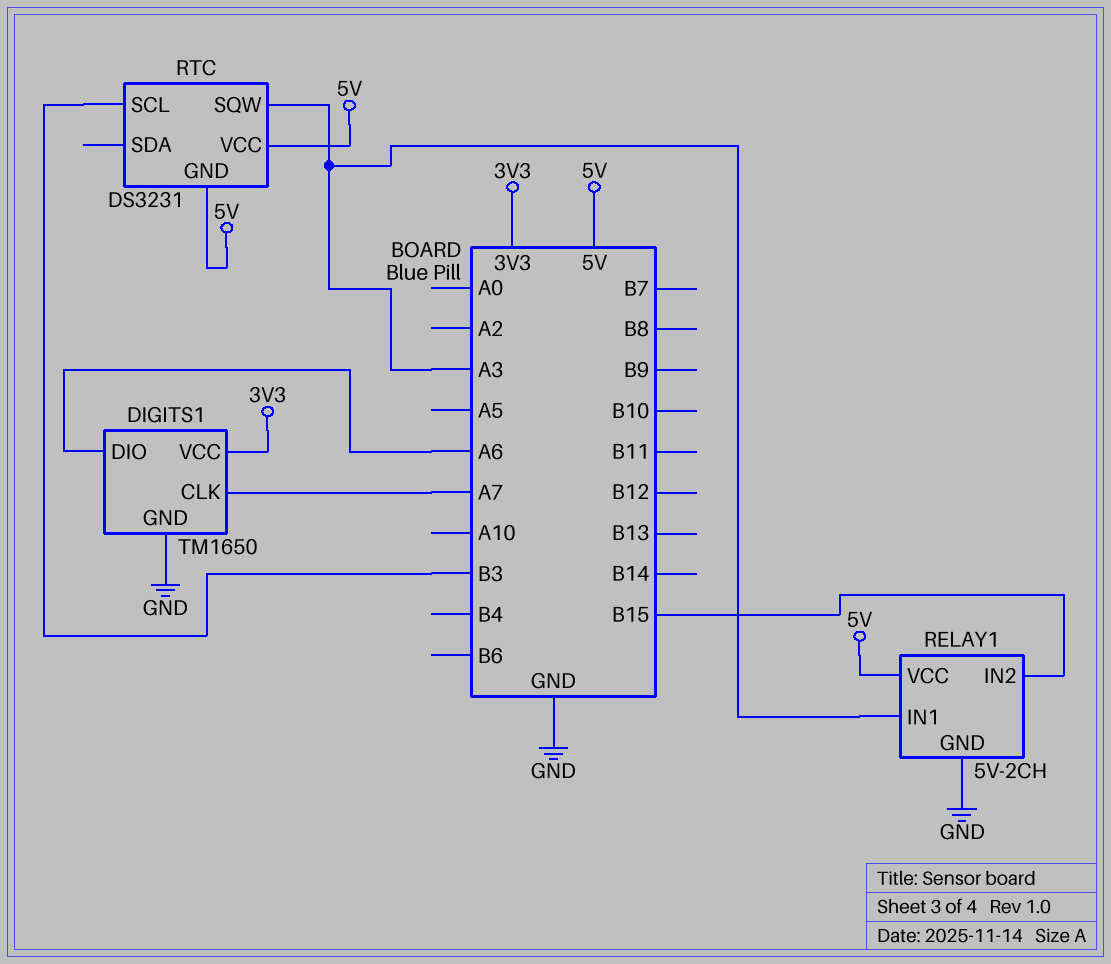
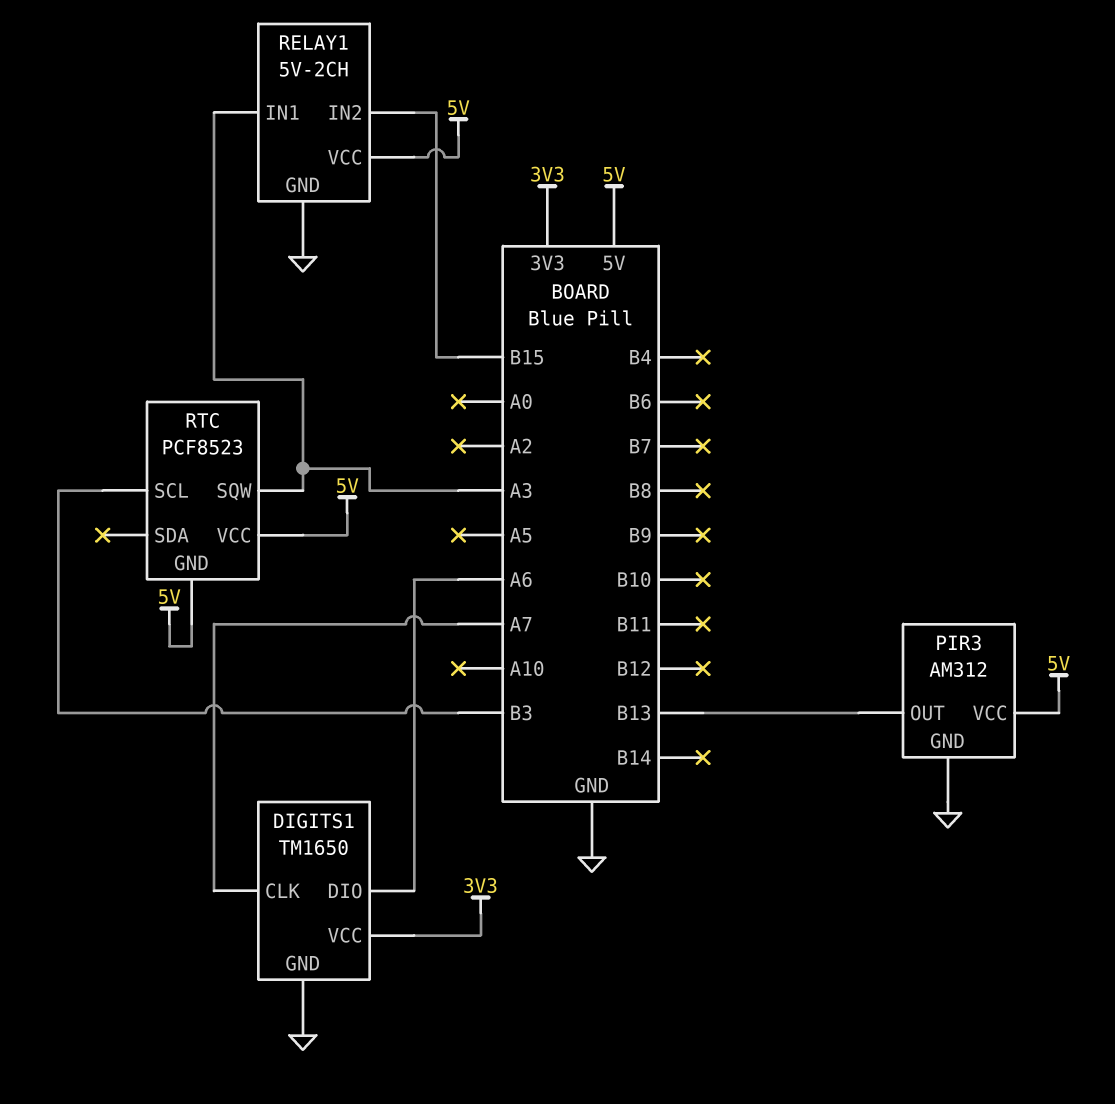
PIR3: none -> AM312
PIR3 pin GND: none -> GND
PIR3 pin OUT: none -> B13
PIR3 pin VCC: none -> 5V
RTC: DS3231 -> PCF8523

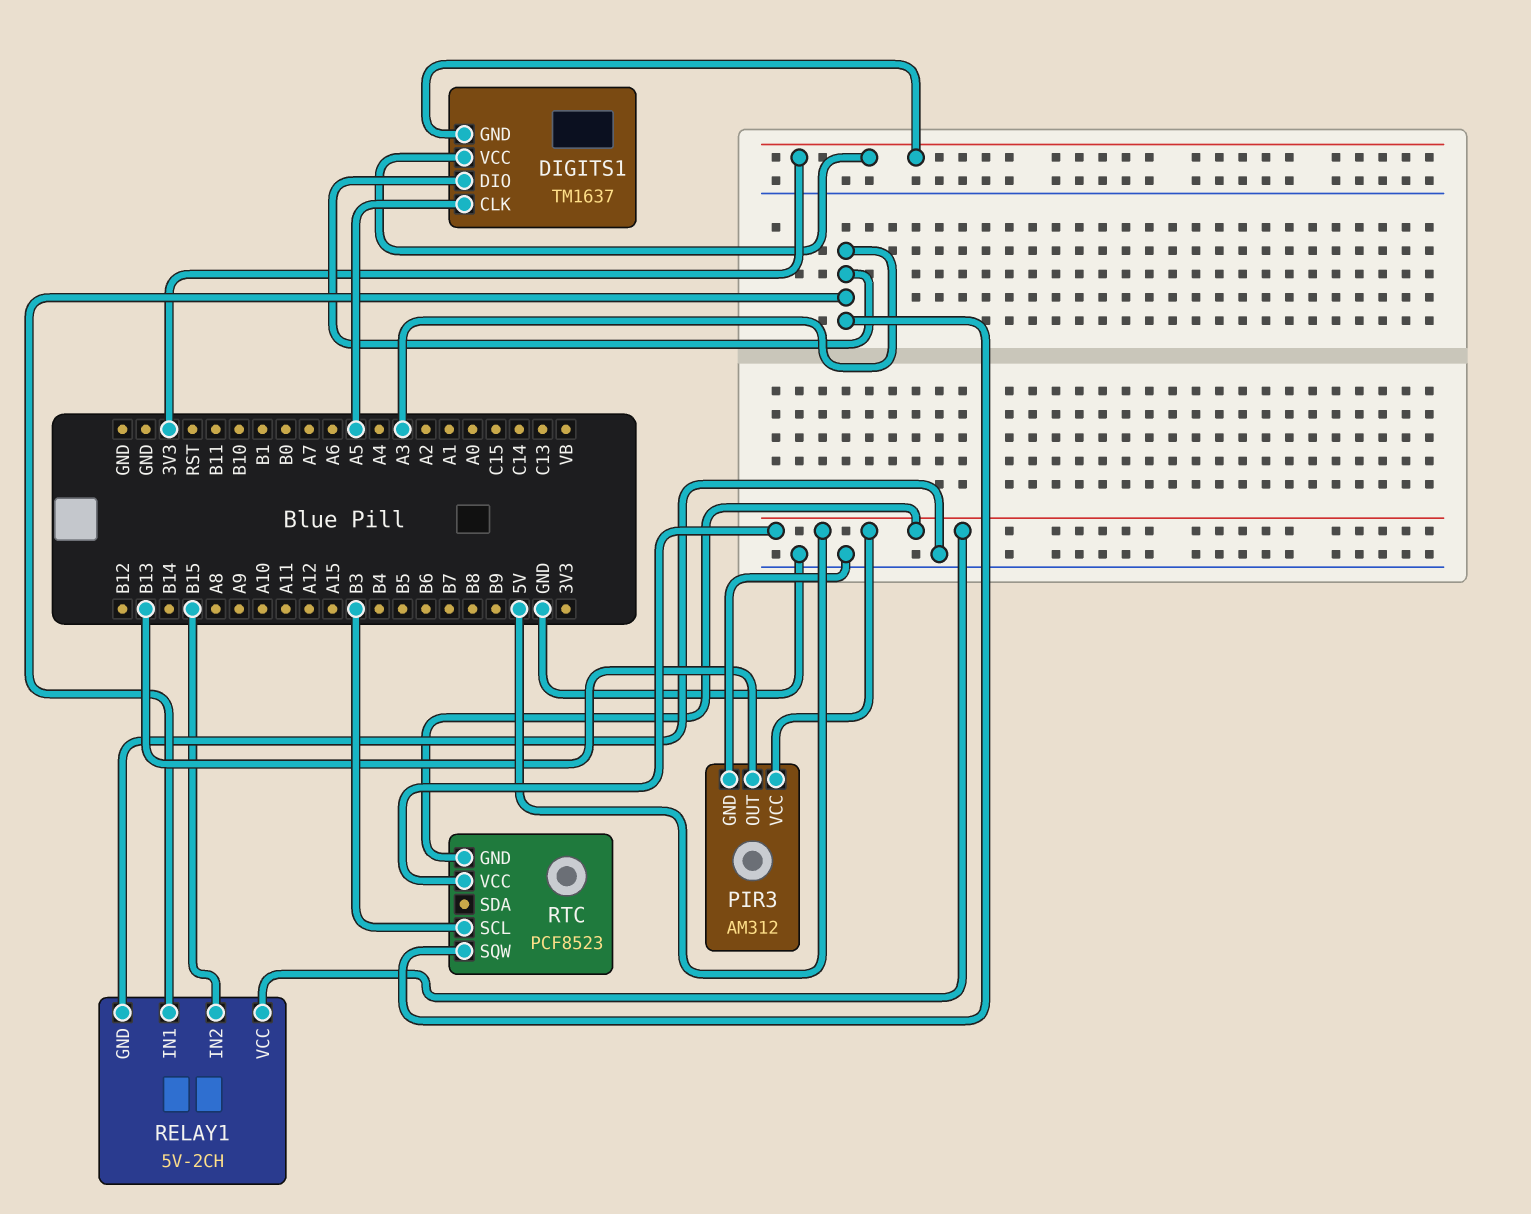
DIGITS1: TM1650 -> TM1637
DIGITS1 pin CLK: A7 -> A5
DIGITS1 pin DIO: A6 -> A3
DIGITS1 pin GND: GND -> 3V3

